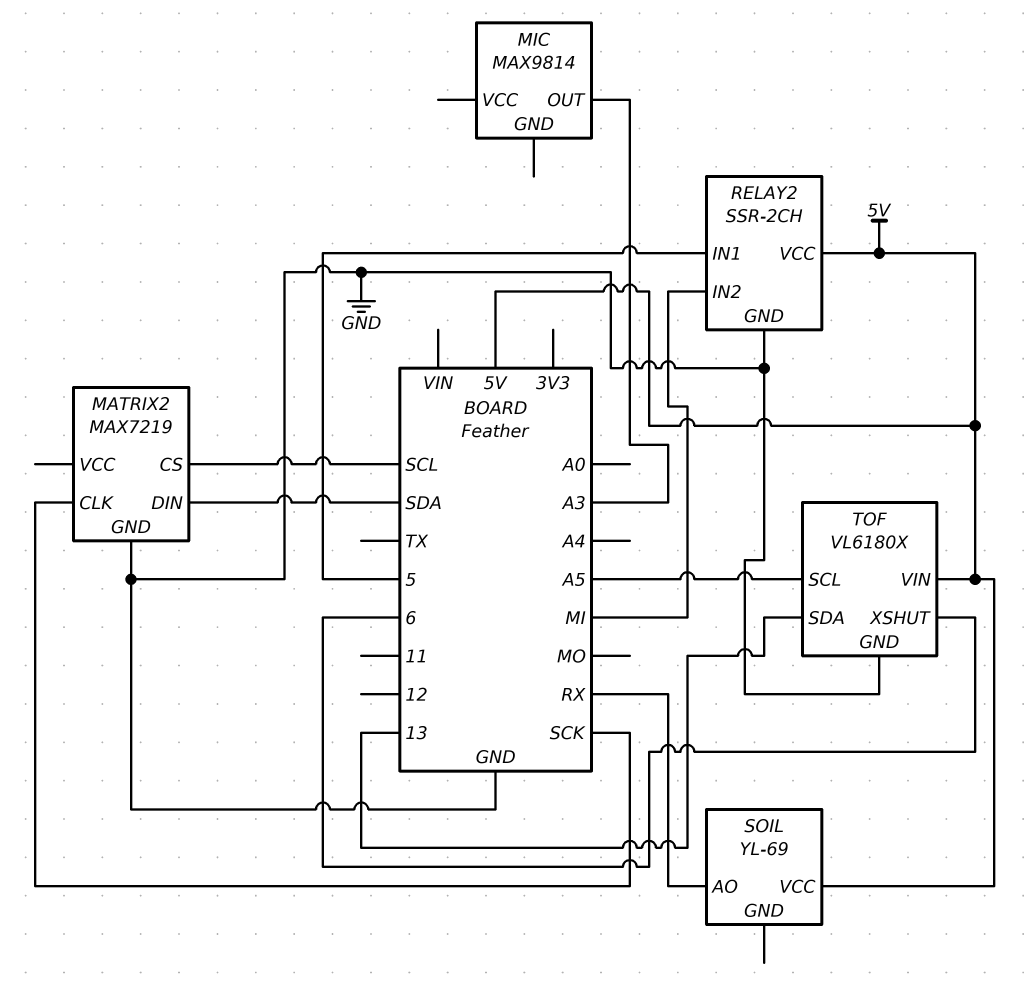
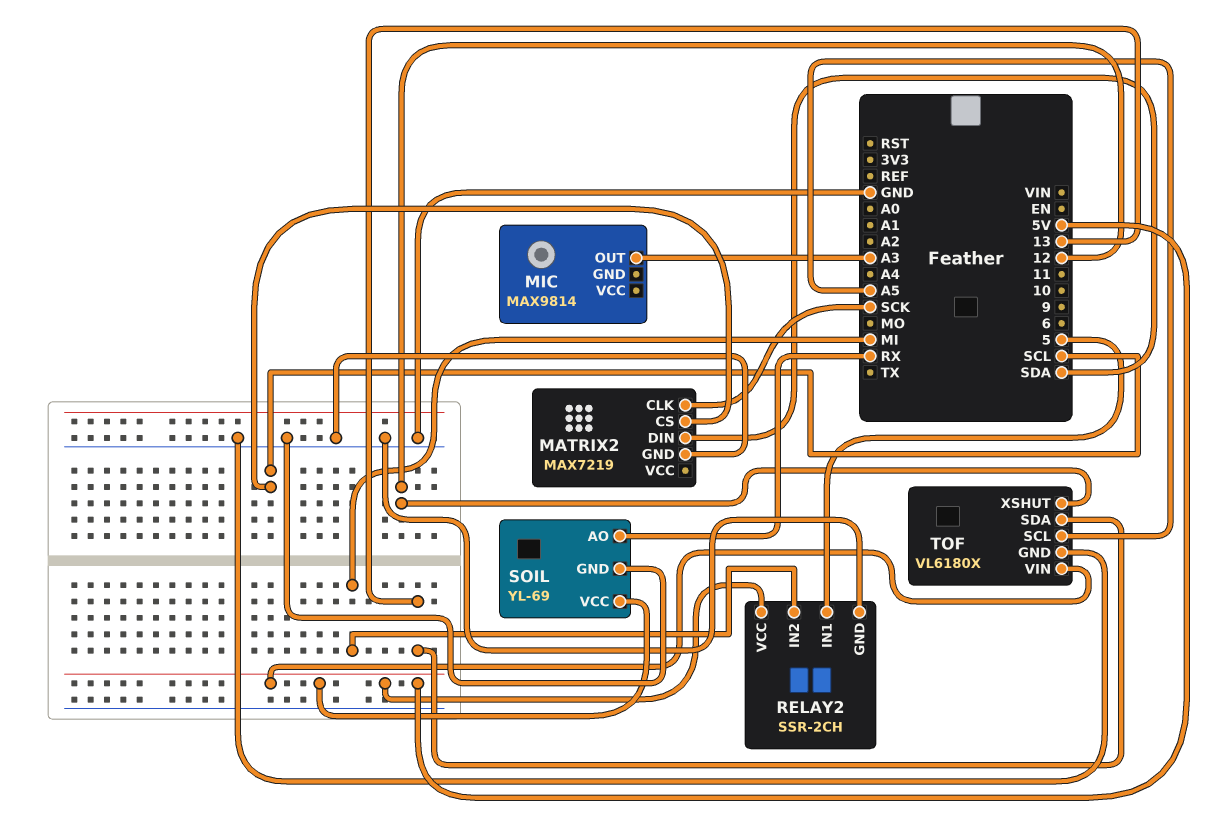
SOIL pin GND: none -> GND
TOF pin XSHUT: 6 -> 12

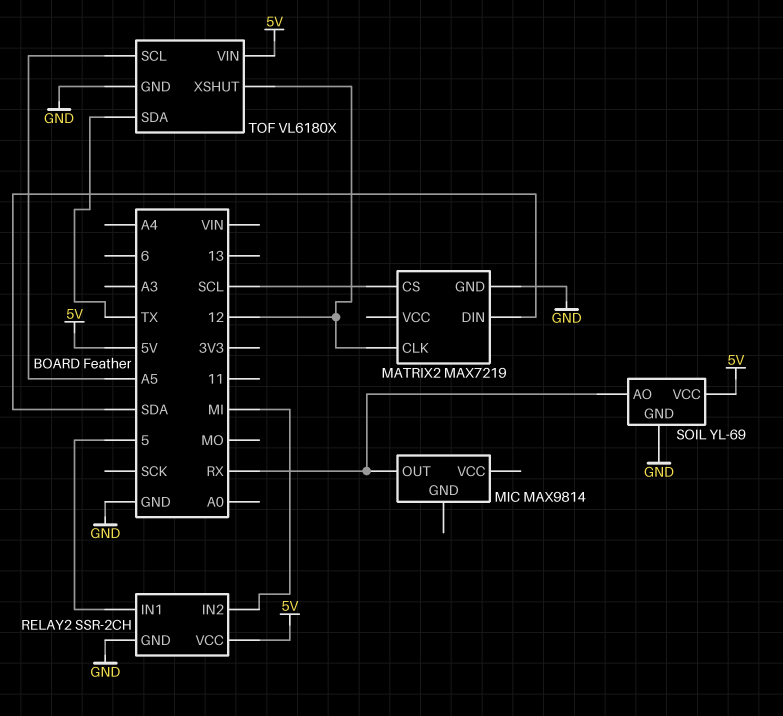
MATRIX2 pin CLK: SCK -> 12
MIC pin OUT: A3 -> RX
TOF pin SDA: 13 -> TX

